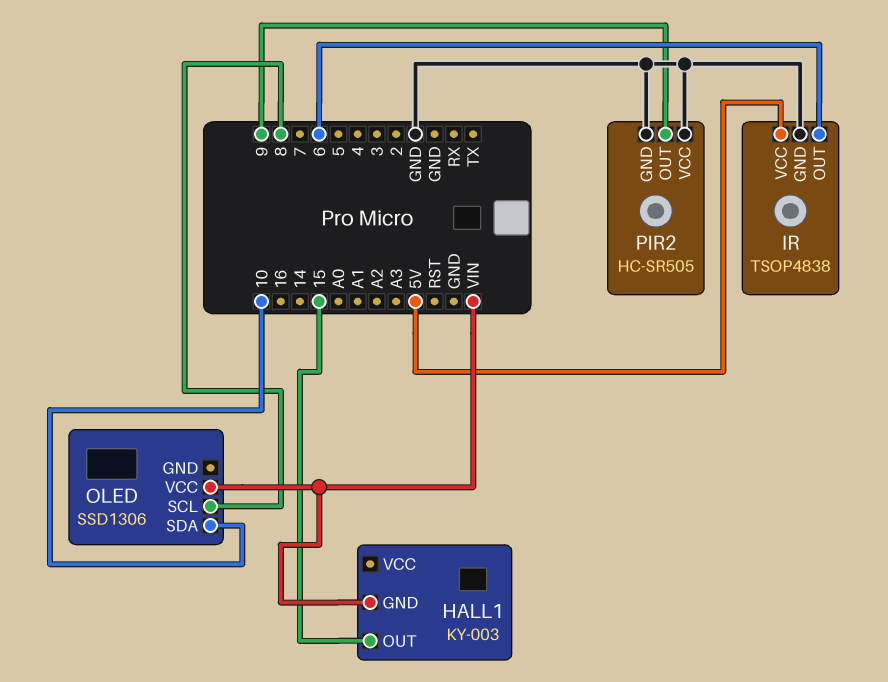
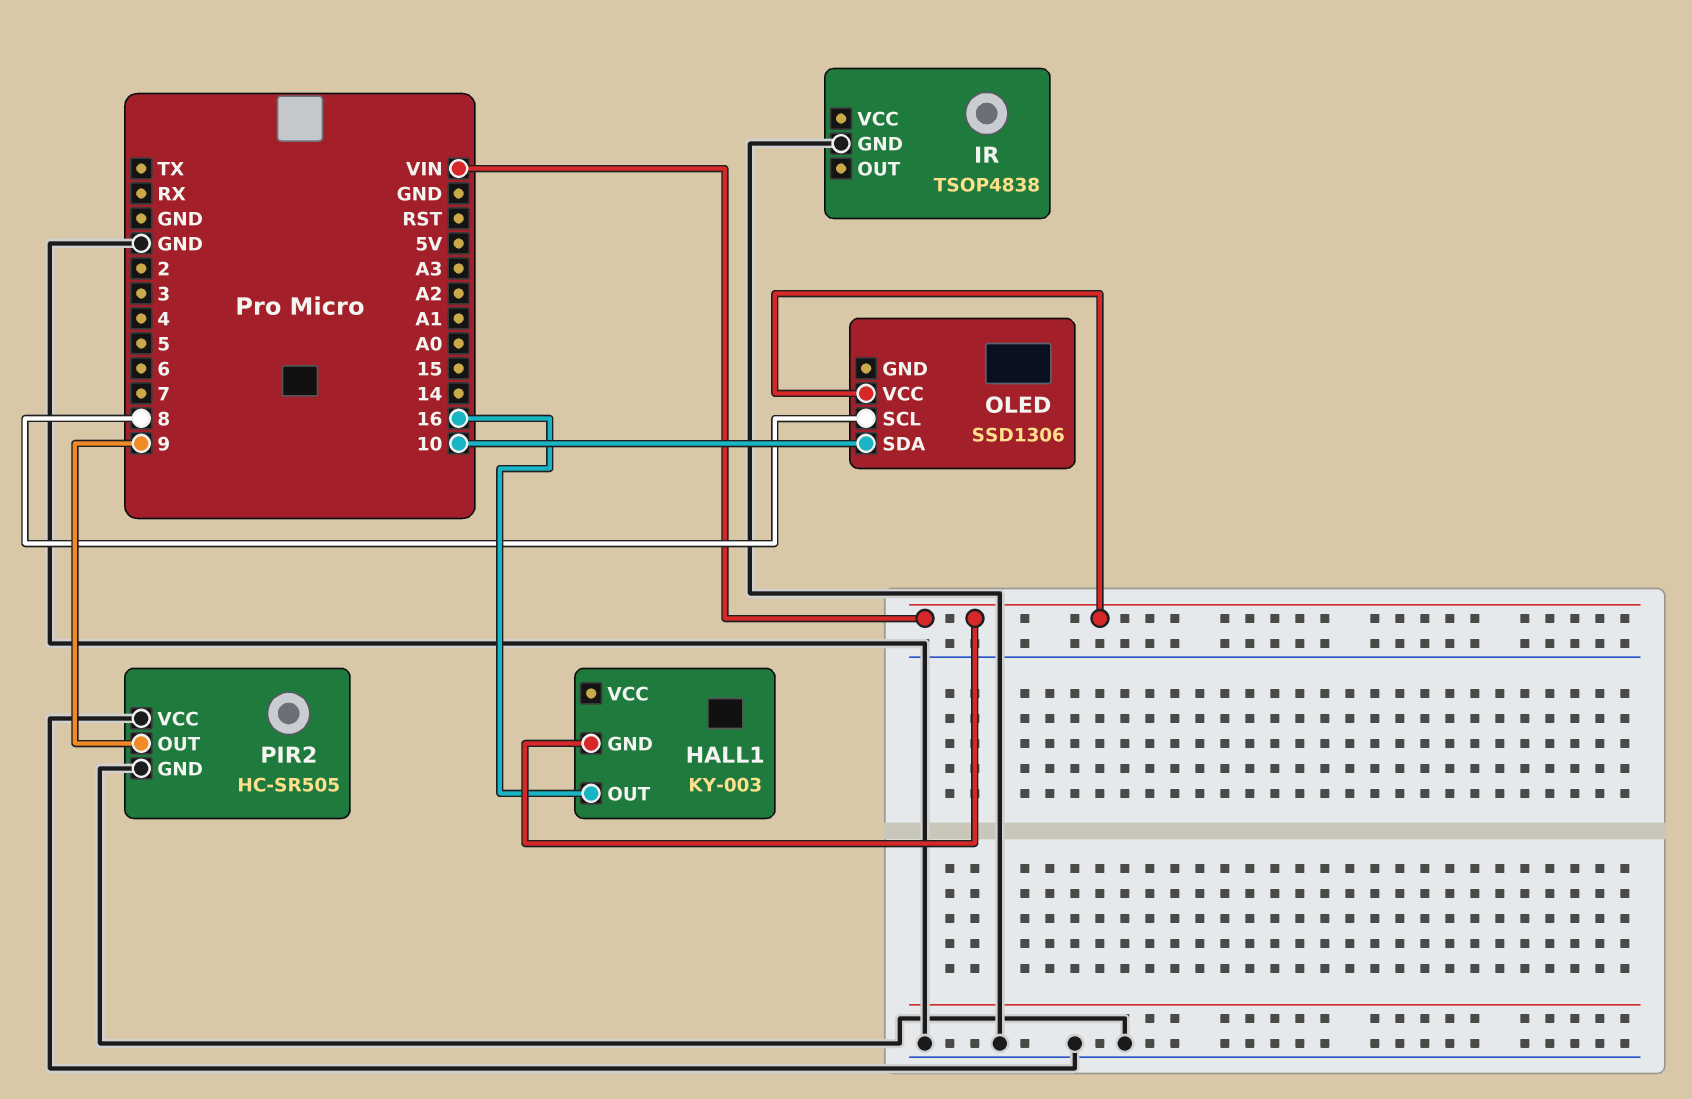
HALL1 pin OUT: 15 -> 16
IR pin OUT: 6 -> none
IR pin VCC: 5V -> none

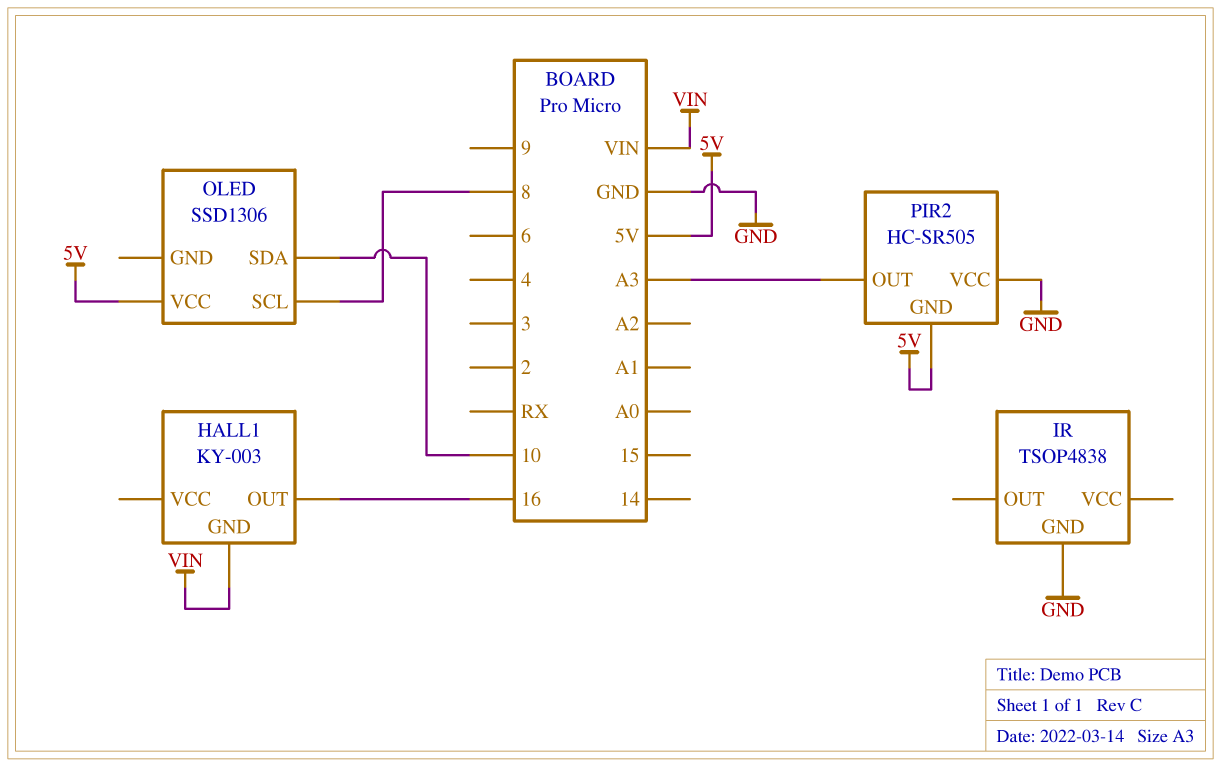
OLED pin VCC: VIN -> 5V
PIR2 pin GND: GND -> 5V
PIR2 pin OUT: 9 -> A3

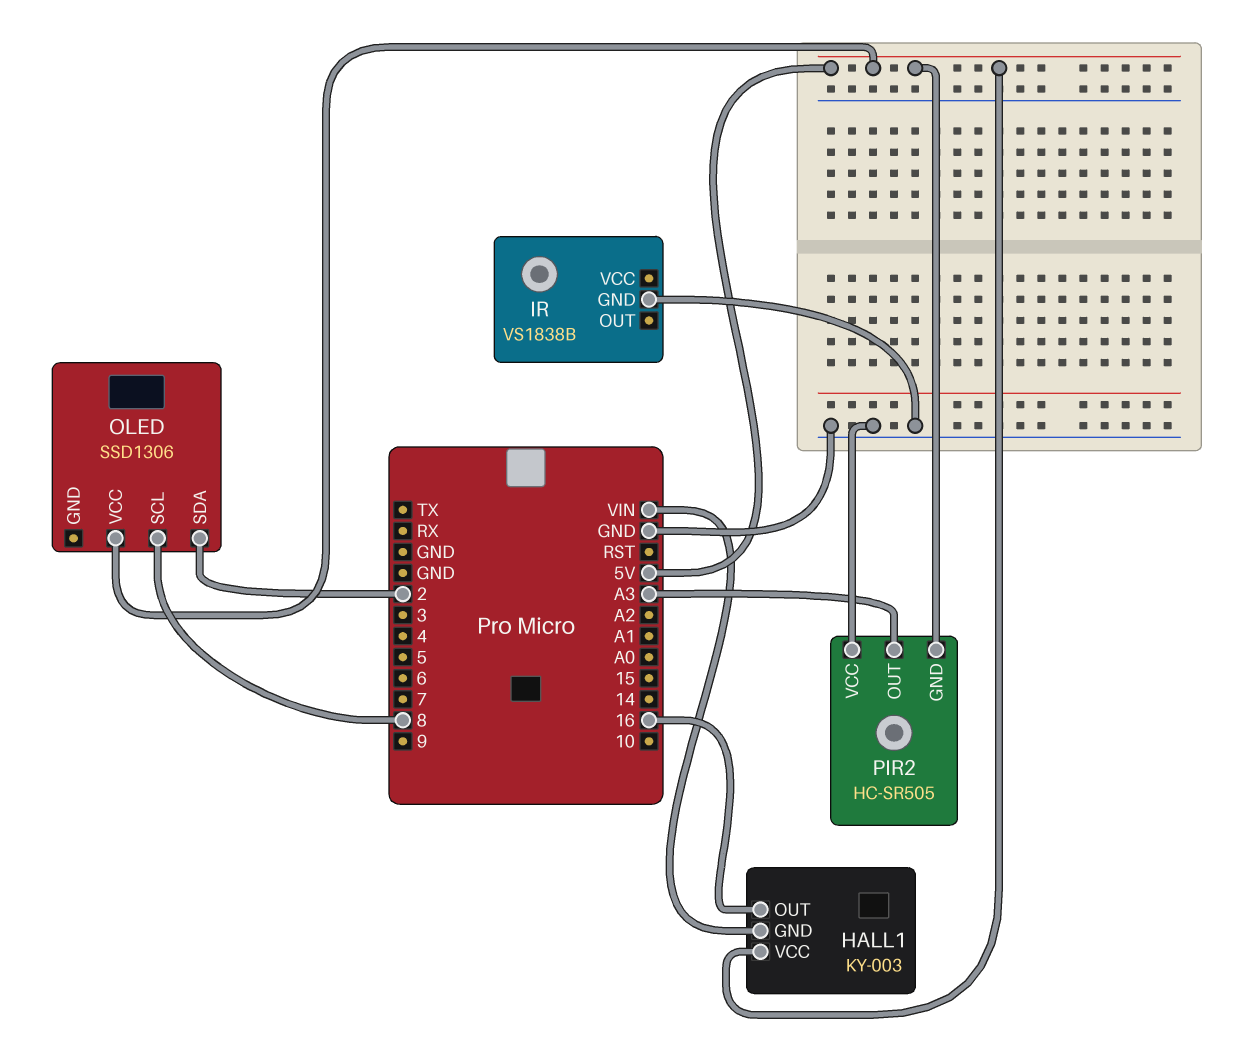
HALL1 pin VCC: none -> 5V
IR: TSOP4838 -> VS1838B
OLED pin SDA: 10 -> 2

